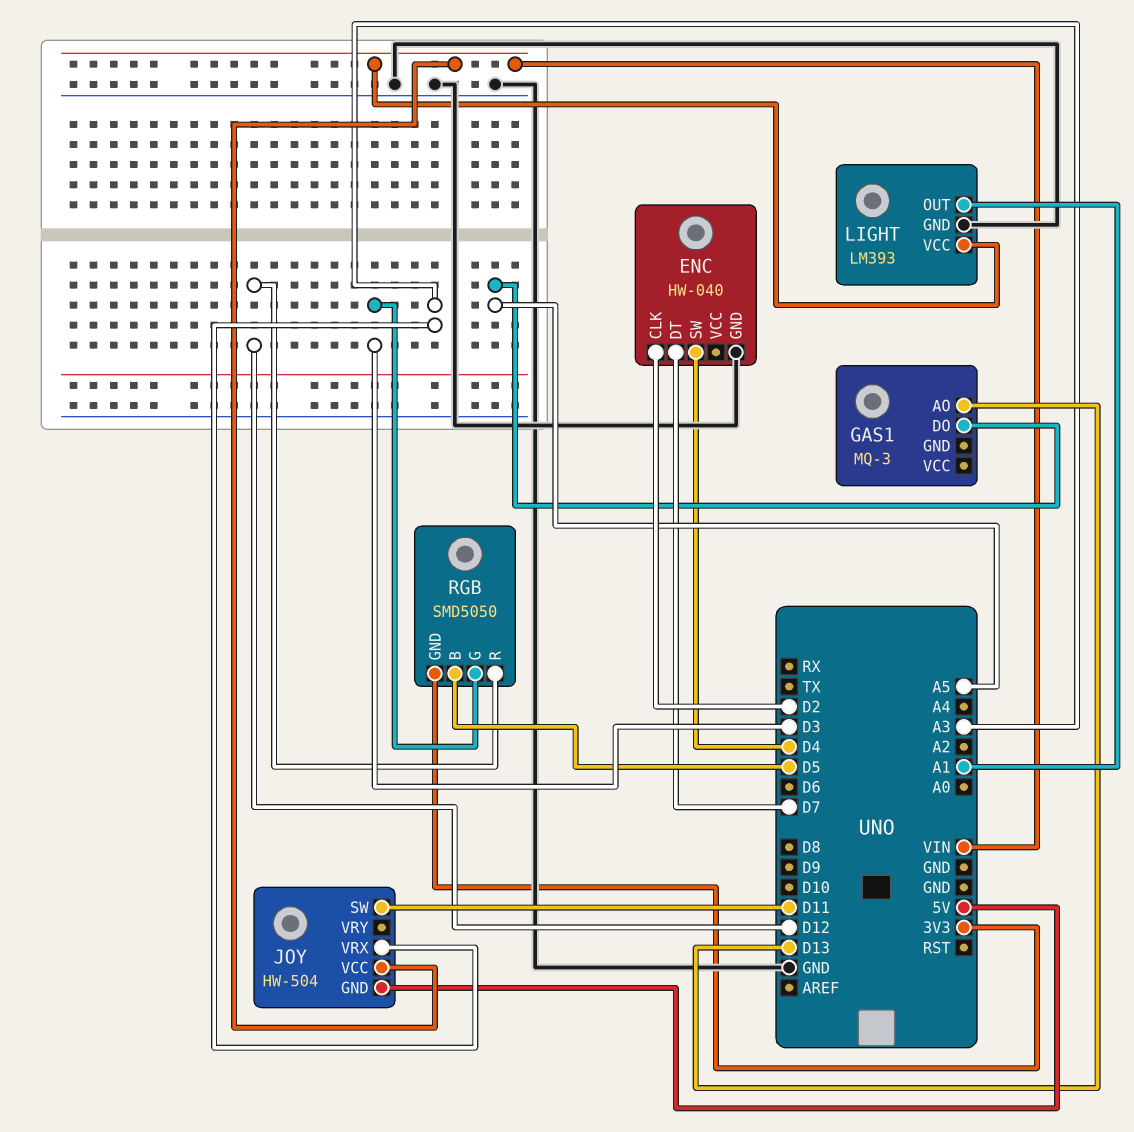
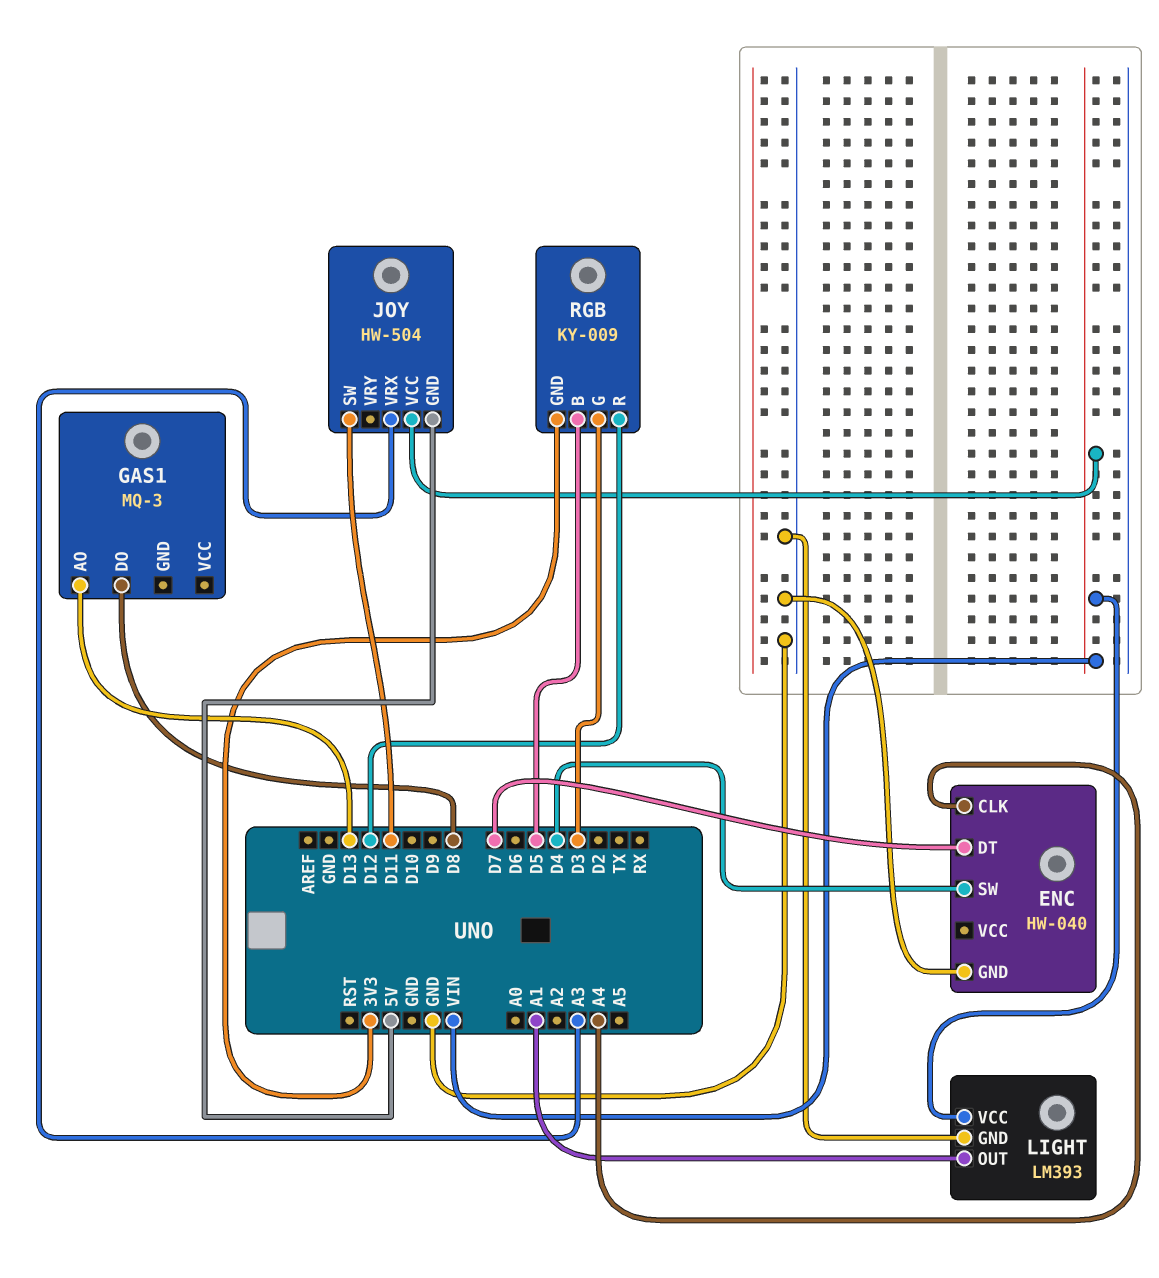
ENC pin CLK: D2 -> A4
GAS1 pin DO: A5 -> D8
RGB: SMD5050 -> KY-009

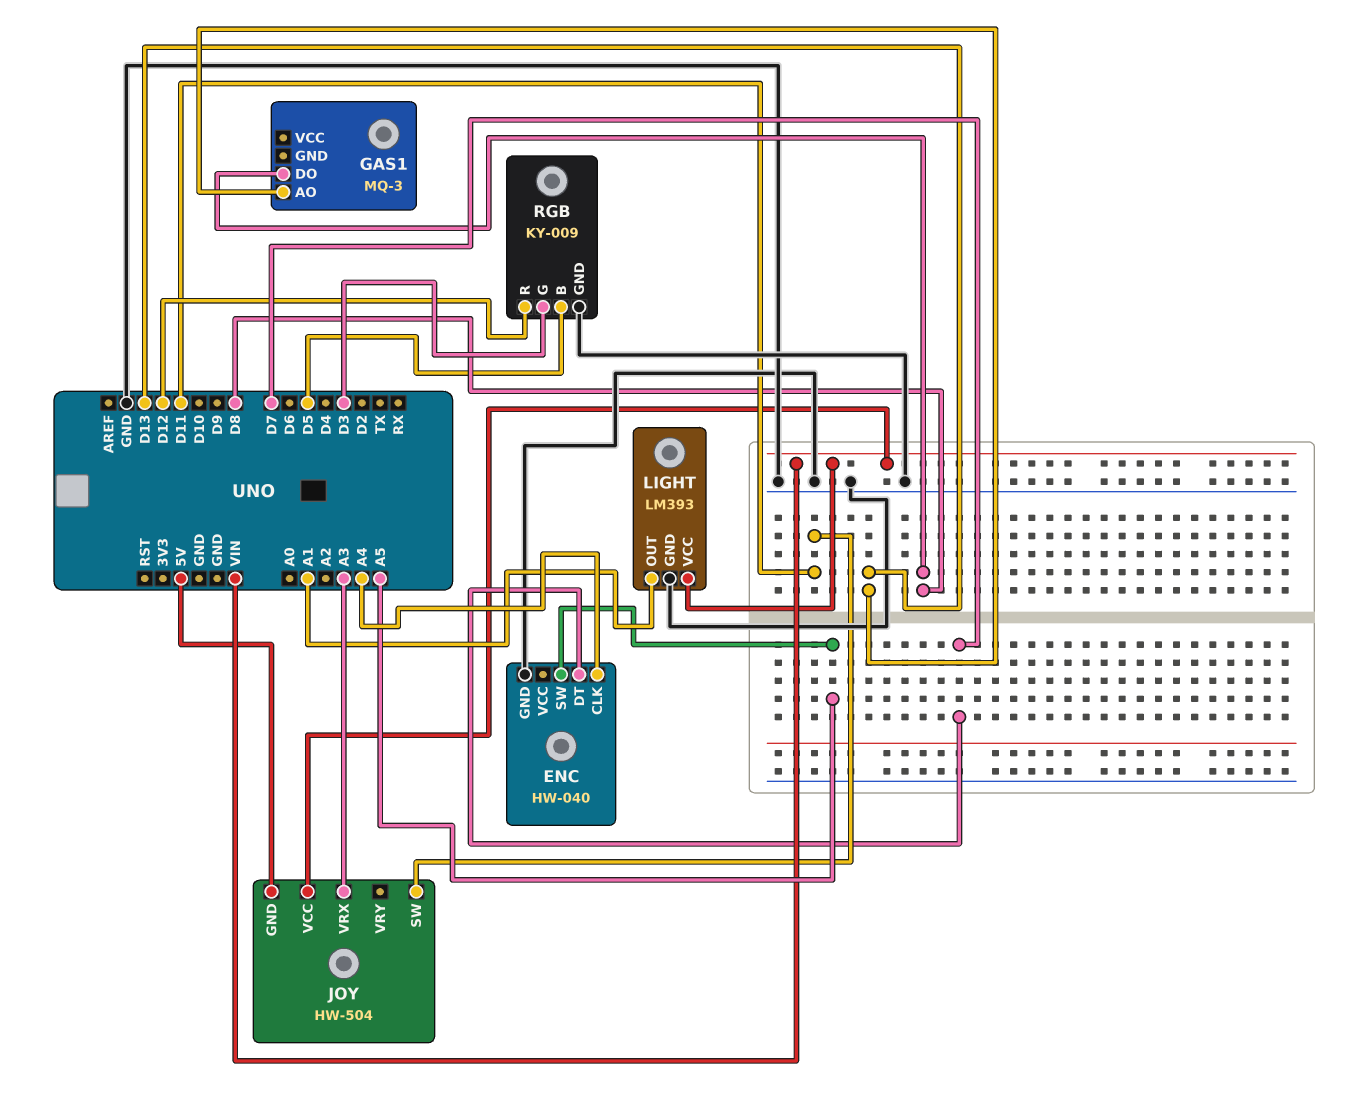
ENC pin SW: D4 -> A5
RGB pin GND: 3V3 -> GND

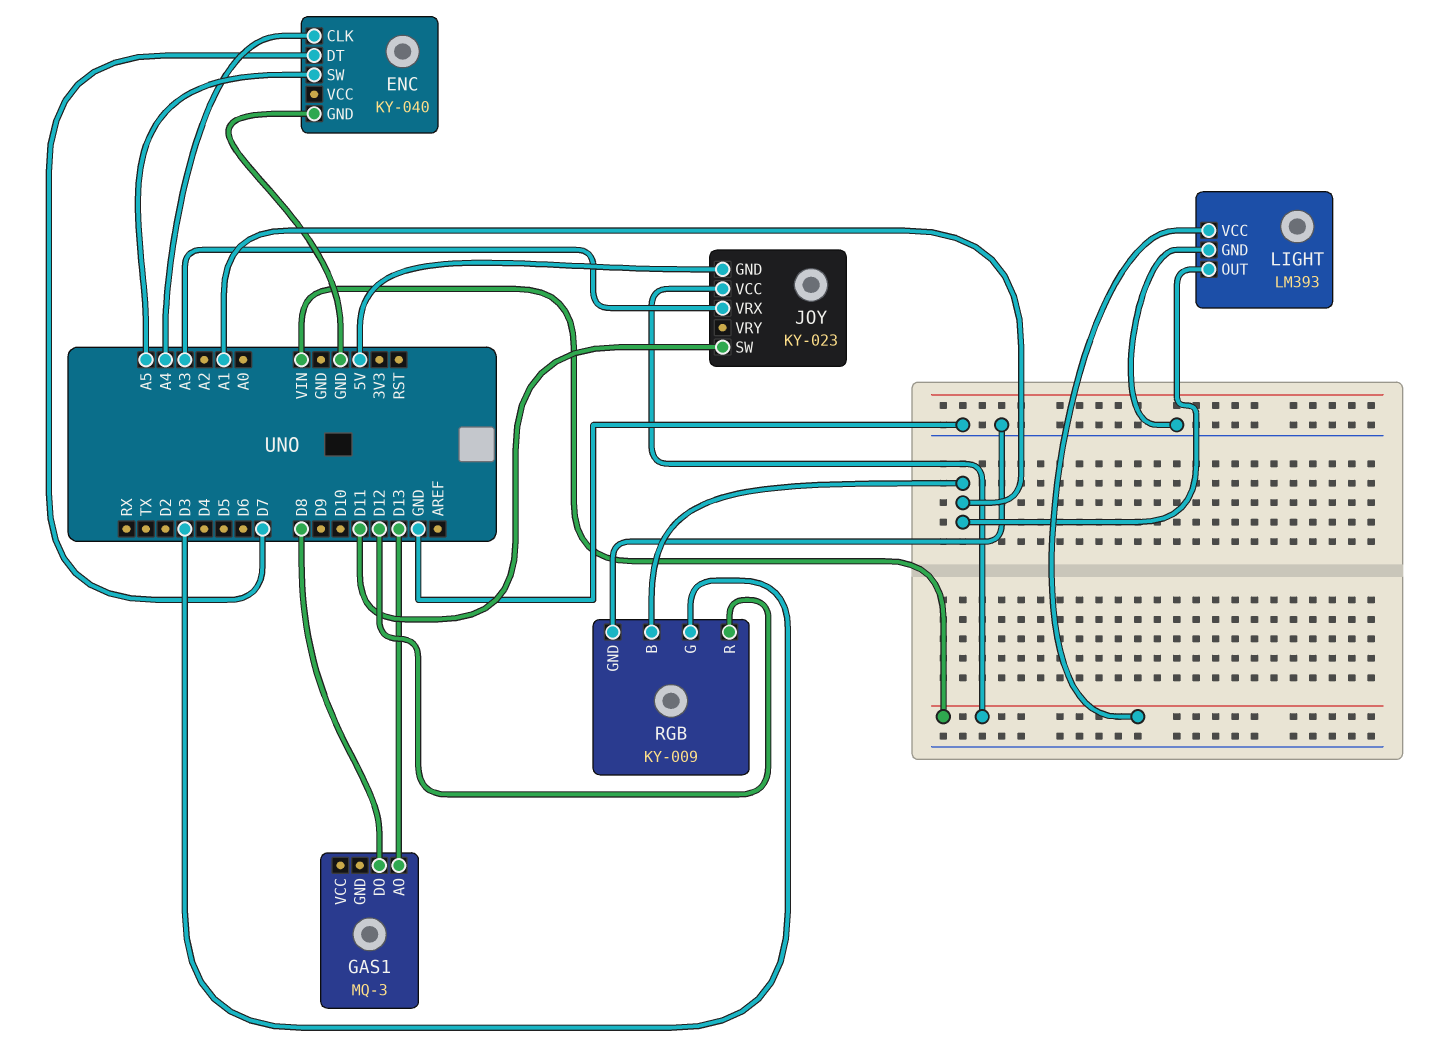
ENC: HW-040 -> KY-040
JOY: HW-504 -> KY-023
RGB pin B: D5 -> A1

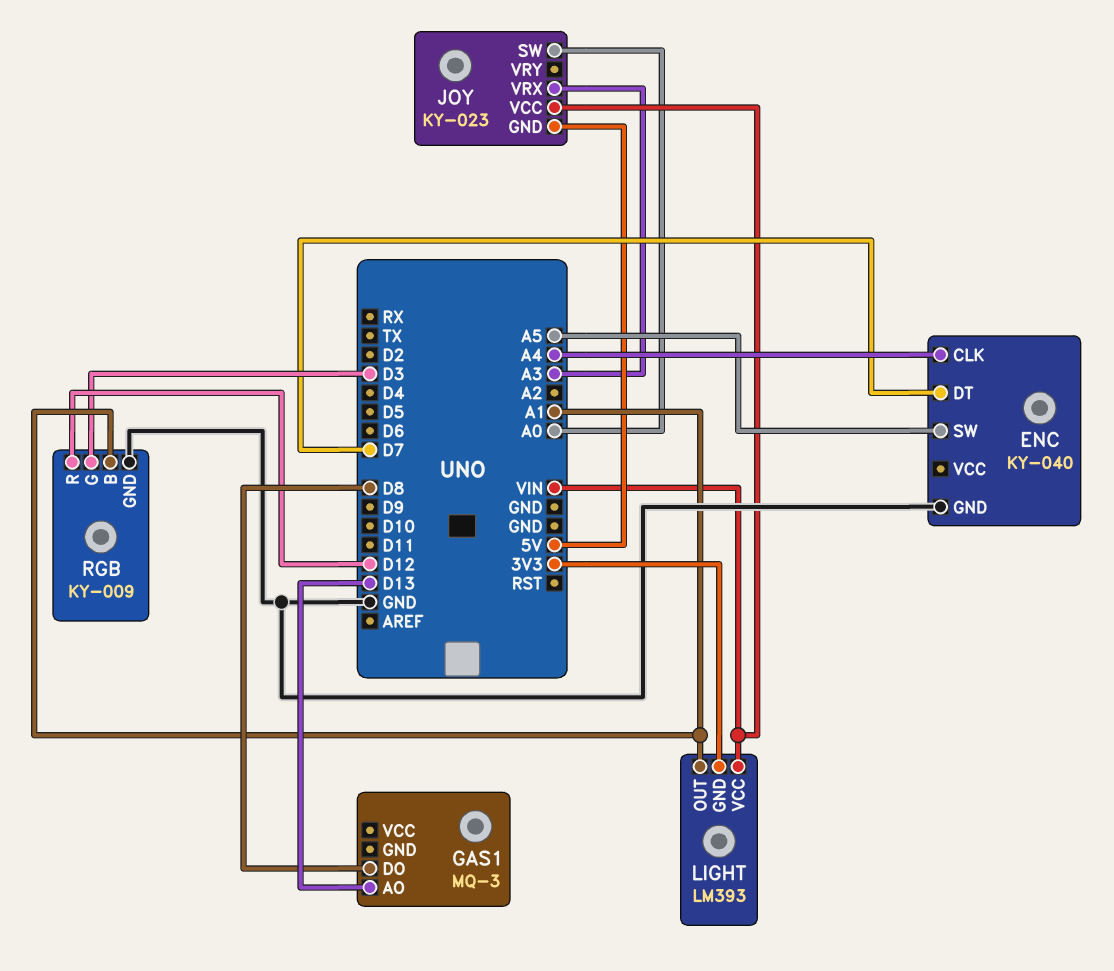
JOY pin SW: D11 -> A0
LIGHT pin GND: GND -> 3V3

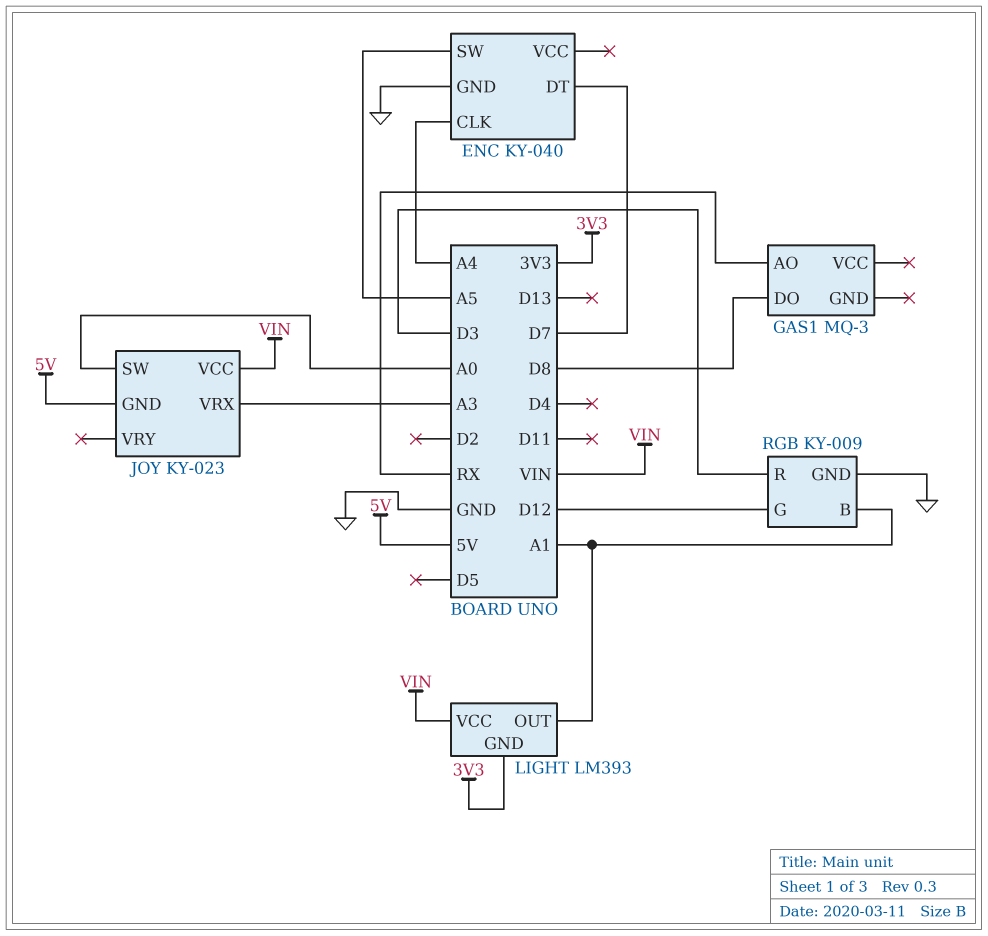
GAS1 pin AO: D13 -> RX
RGB pin G: D3 -> D12
RGB pin R: D12 -> D3

